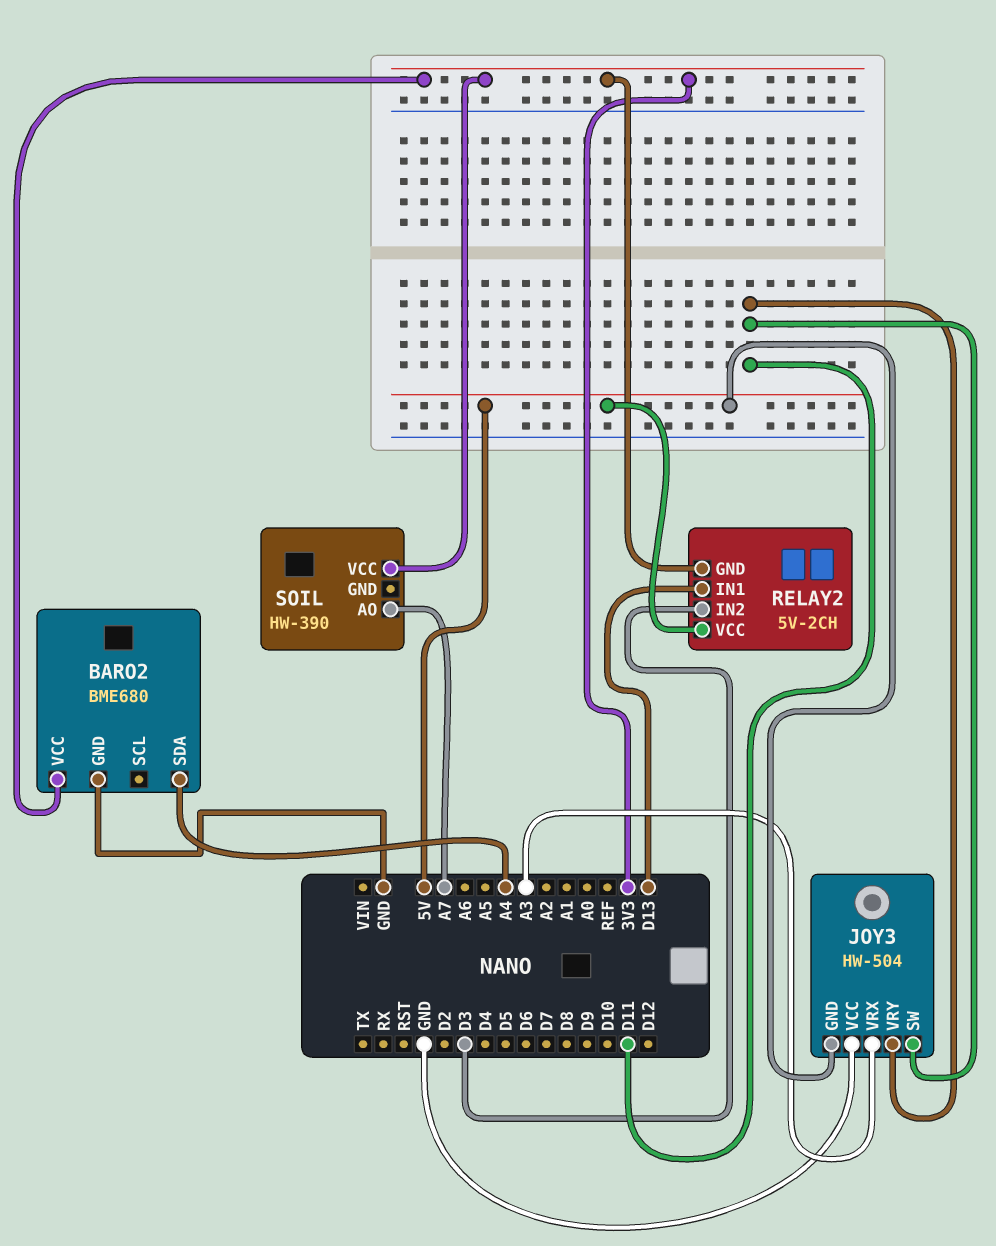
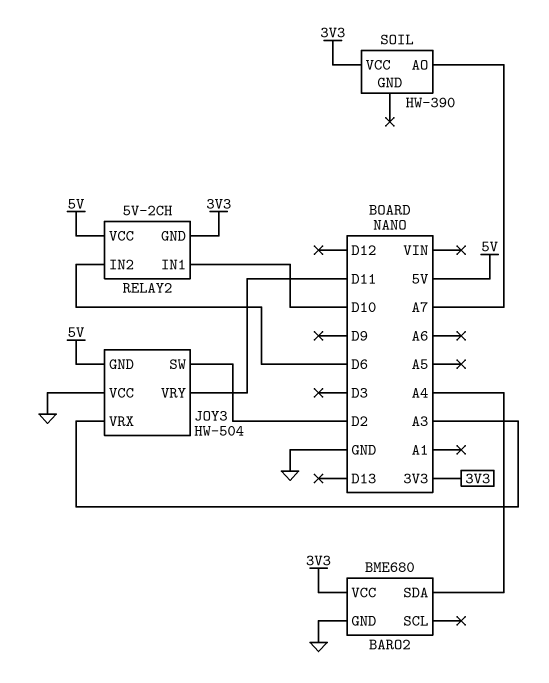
JOY3 pin SW: D11 -> D2
RELAY2 pin IN1: D13 -> D10
RELAY2 pin IN2: D3 -> D6

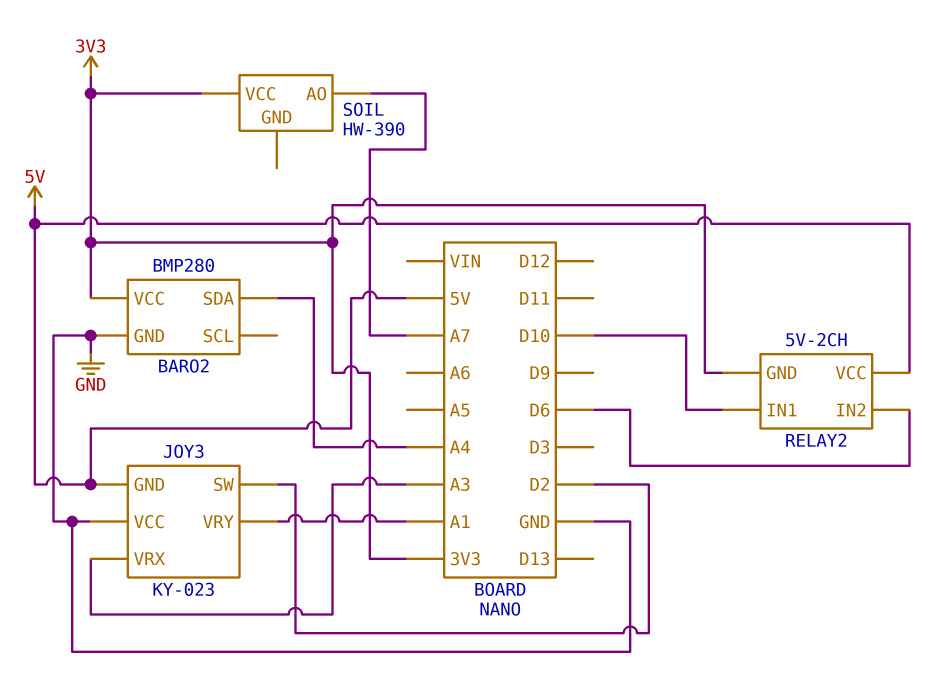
BARO2: BME680 -> BMP280
JOY3: HW-504 -> KY-023
JOY3 pin VRY: D11 -> A1

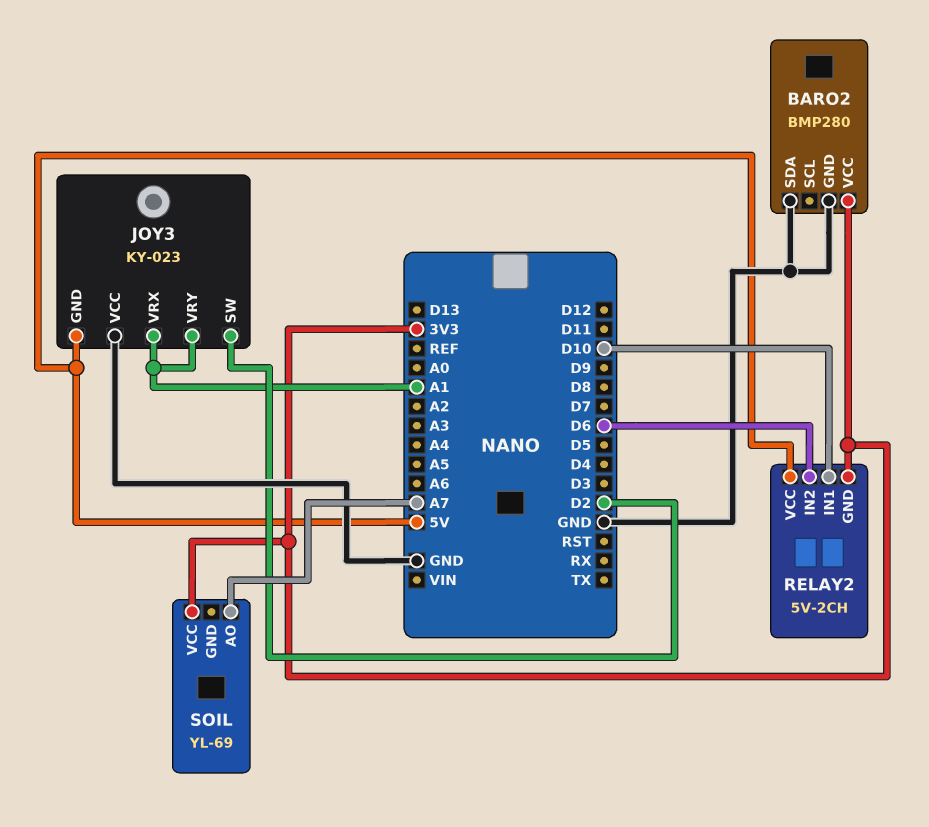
BARO2 pin SDA: A4 -> GND
JOY3 pin VRX: A3 -> A1
SOIL: HW-390 -> YL-69

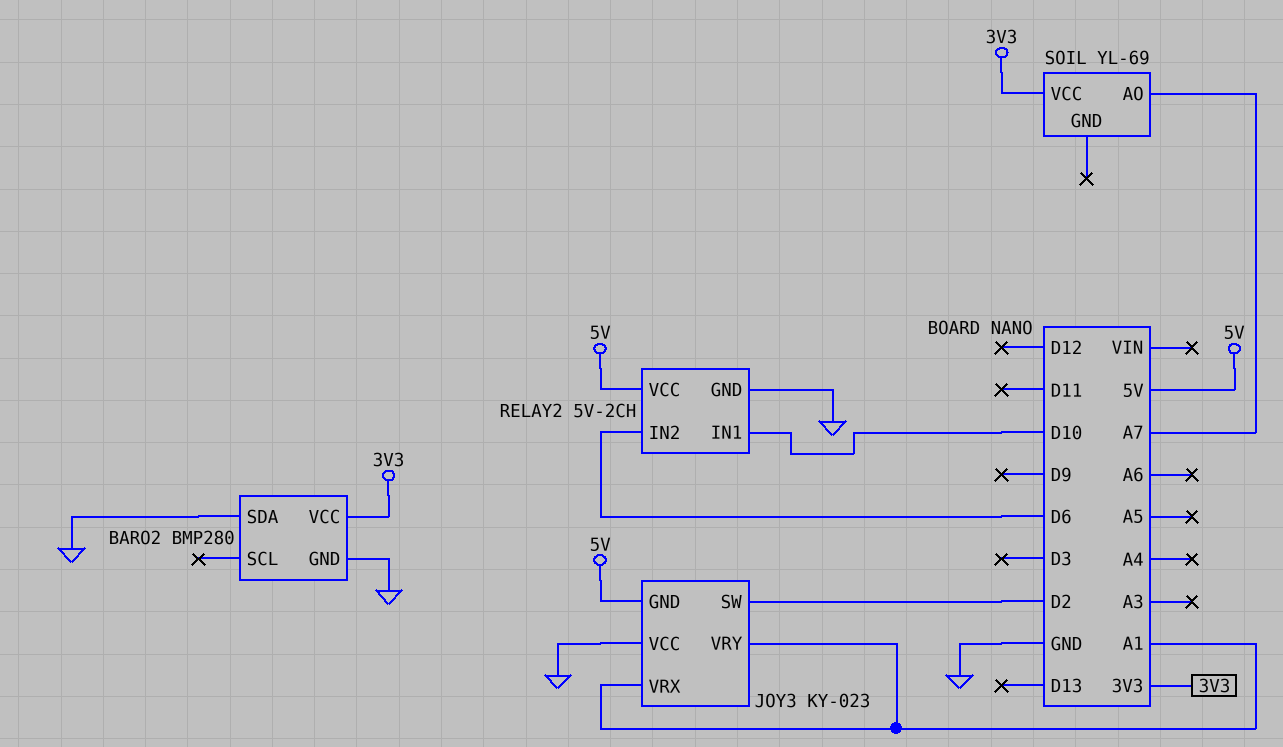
RELAY2 pin GND: 3V3 -> GND

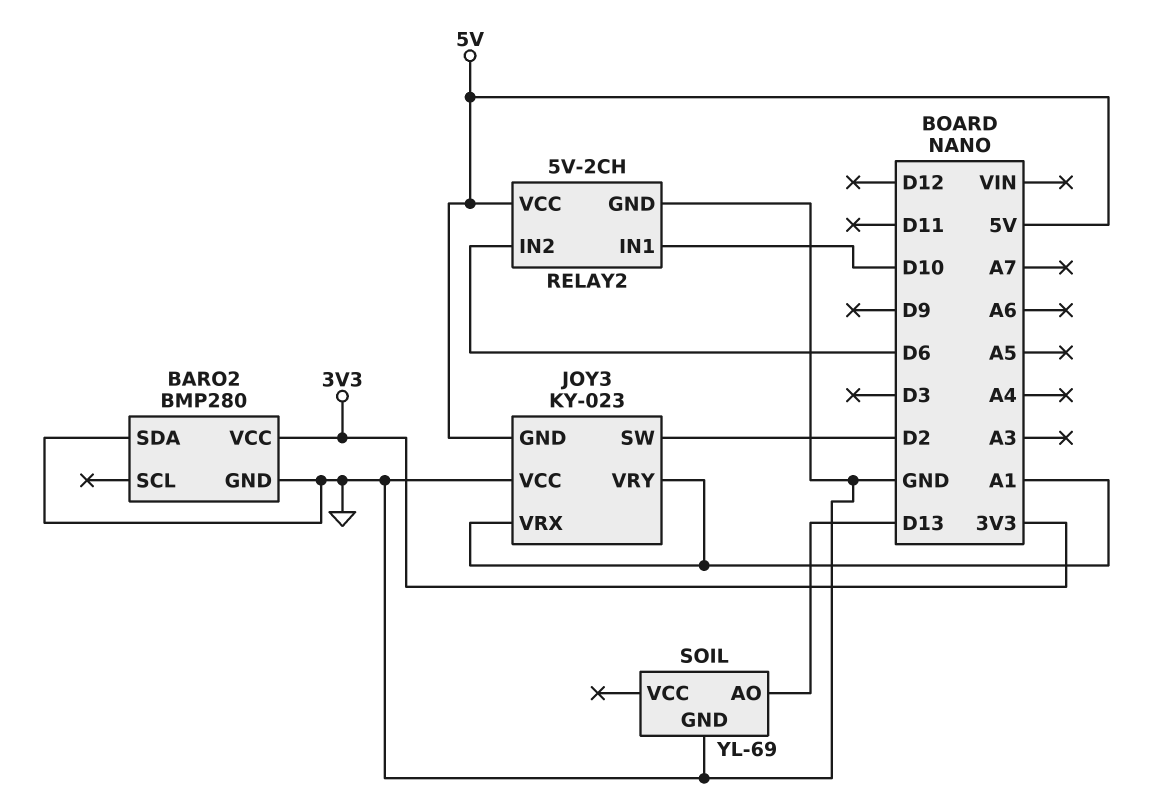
SOIL pin AO: A7 -> D13
SOIL pin GND: none -> GND
SOIL pin VCC: 3V3 -> none

